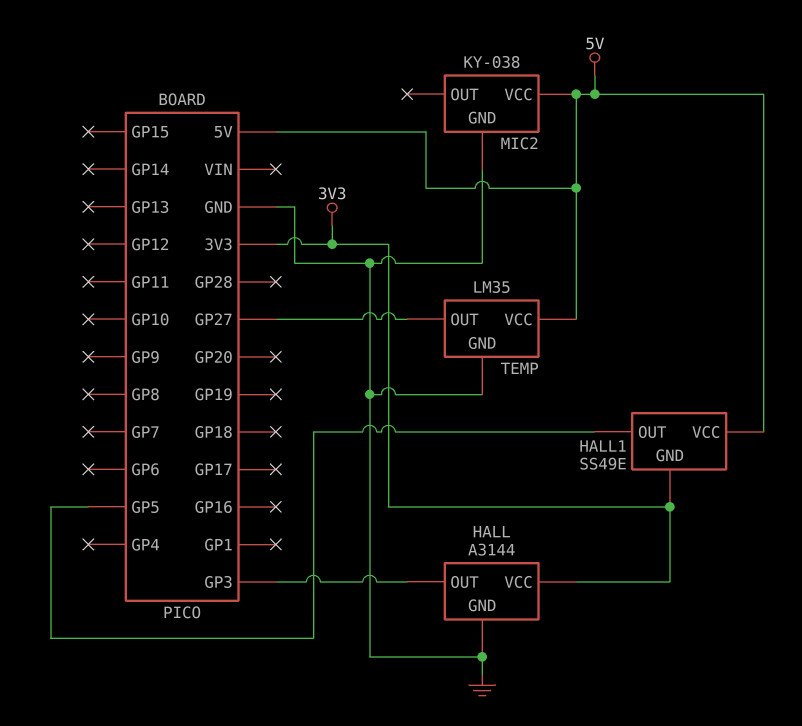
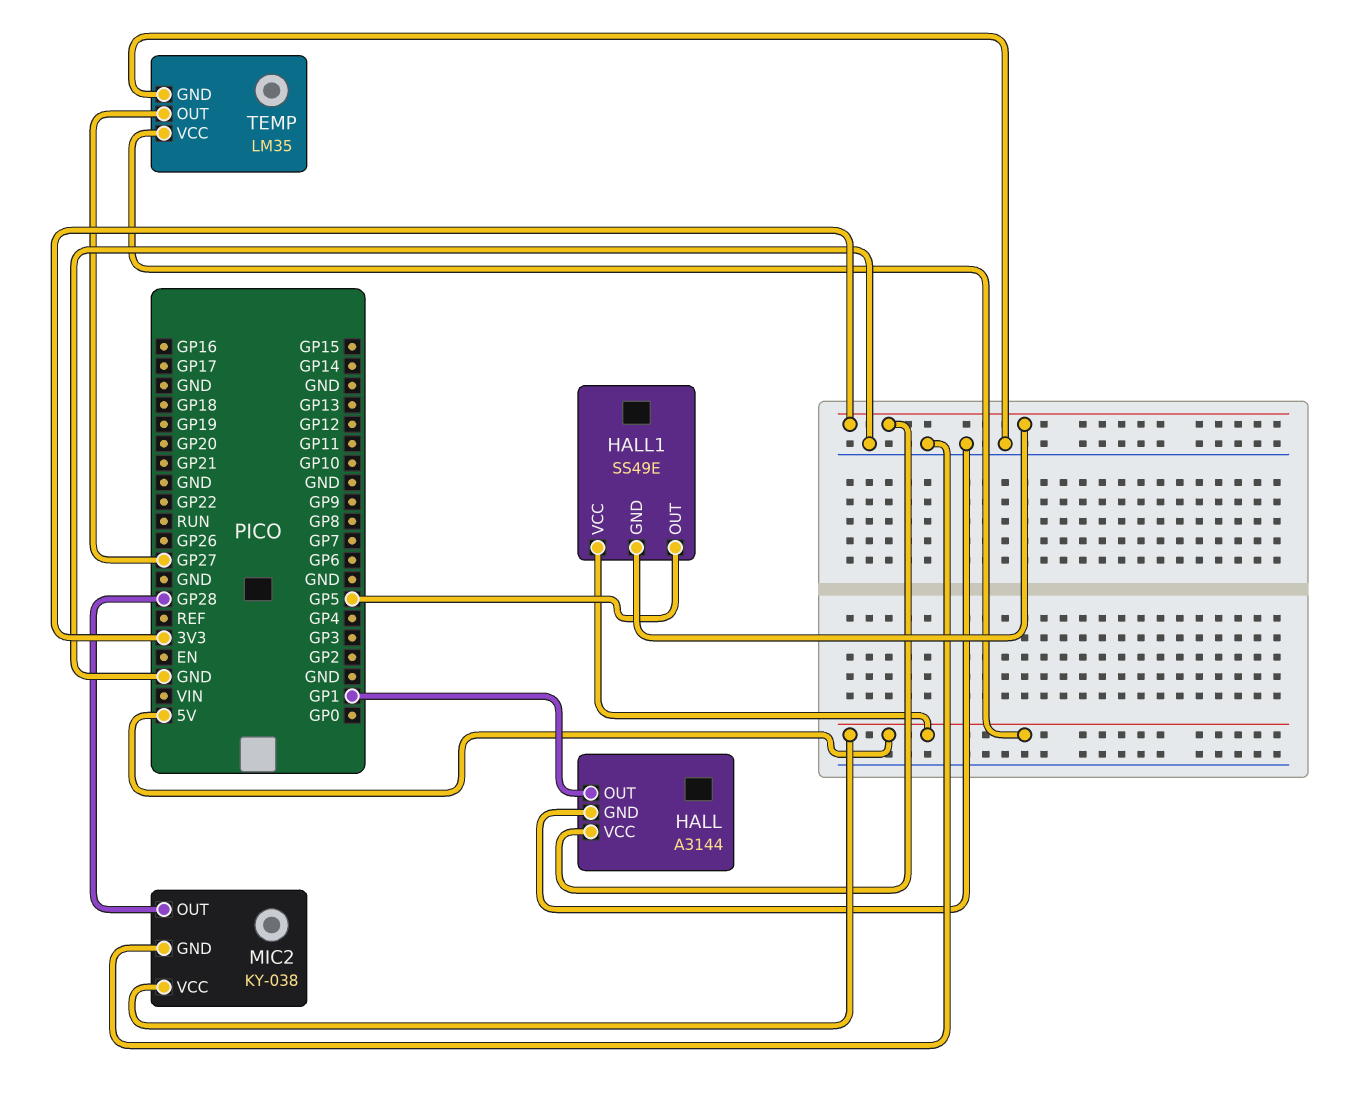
HALL pin OUT: GP3 -> GP1
MIC2 pin OUT: none -> GP28

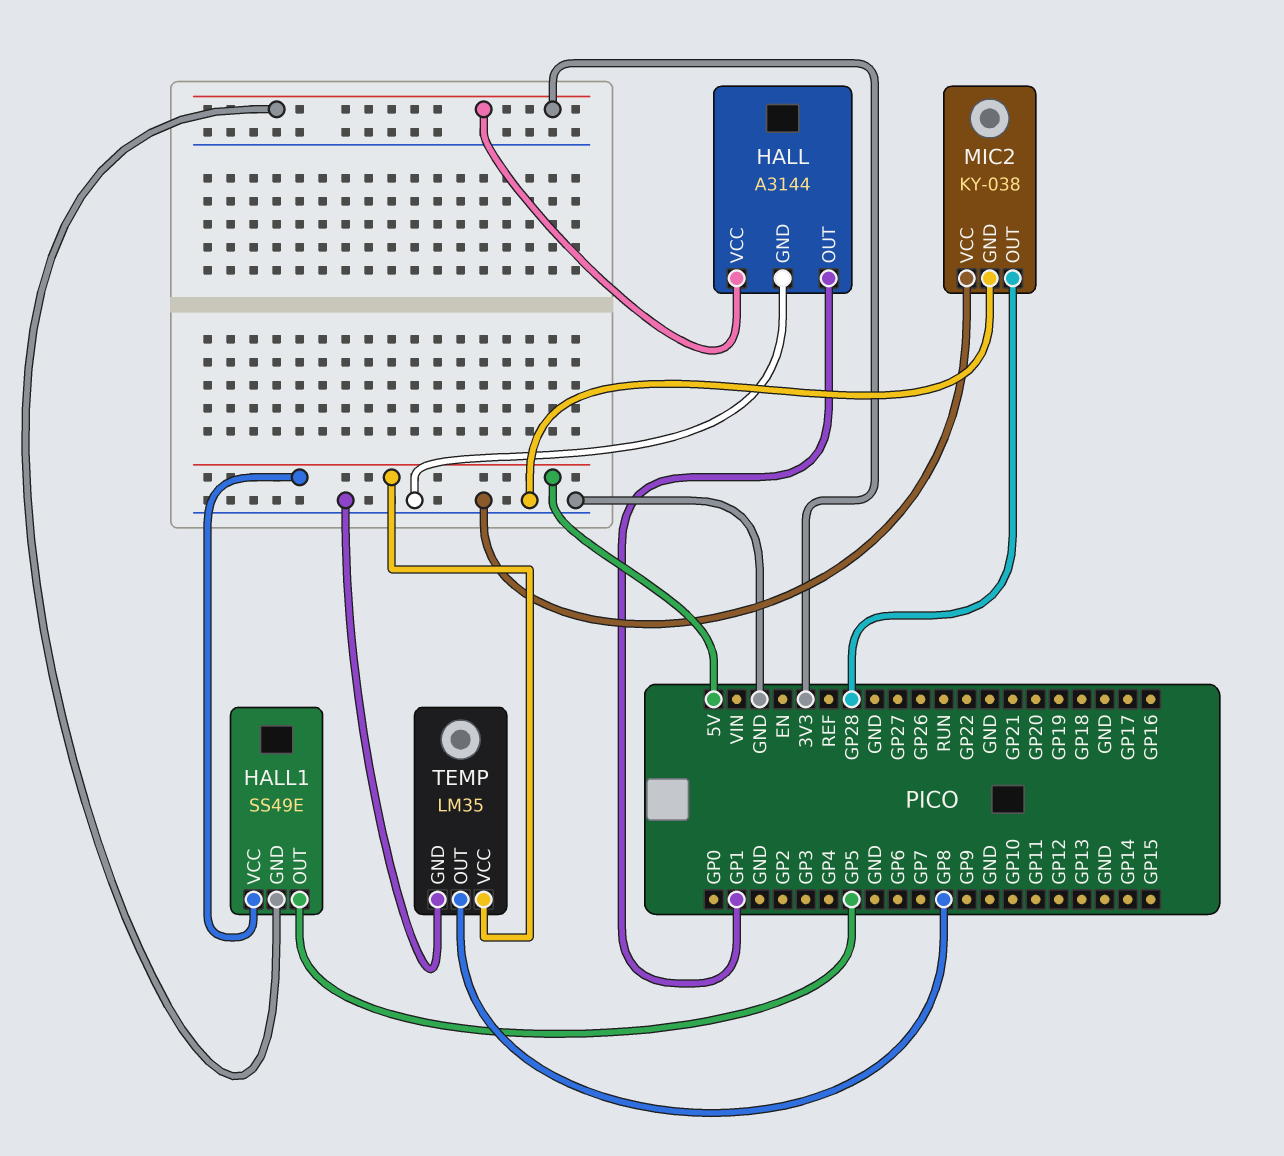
MIC2 pin VCC: 5V -> GND
TEMP pin OUT: GP27 -> GP8

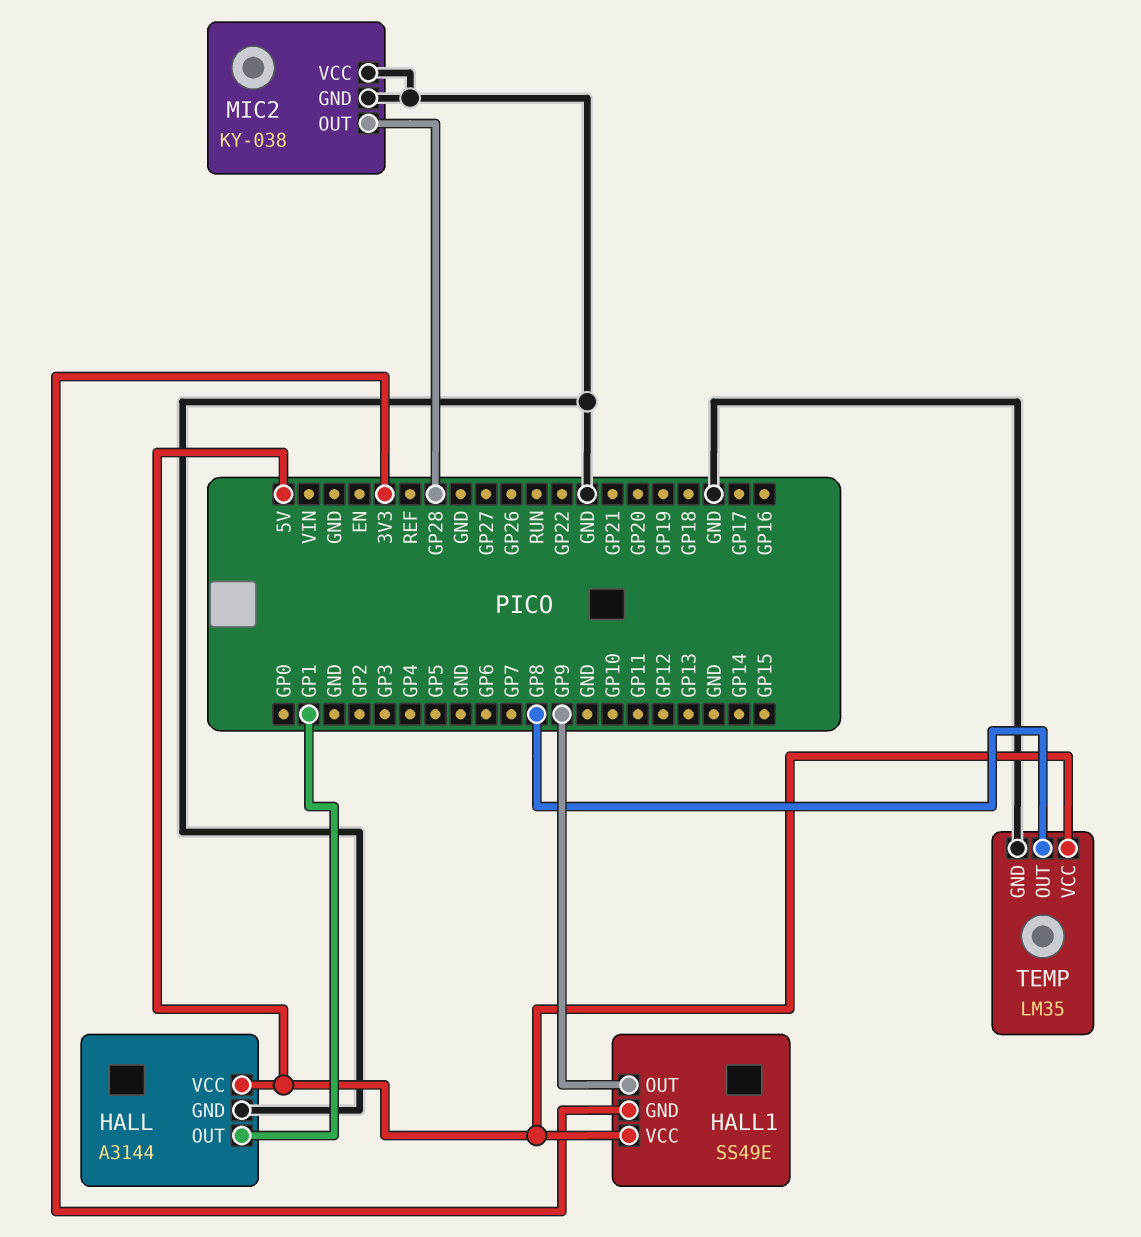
HALL pin VCC: 3V3 -> 5V
HALL1 pin OUT: GP5 -> GP9

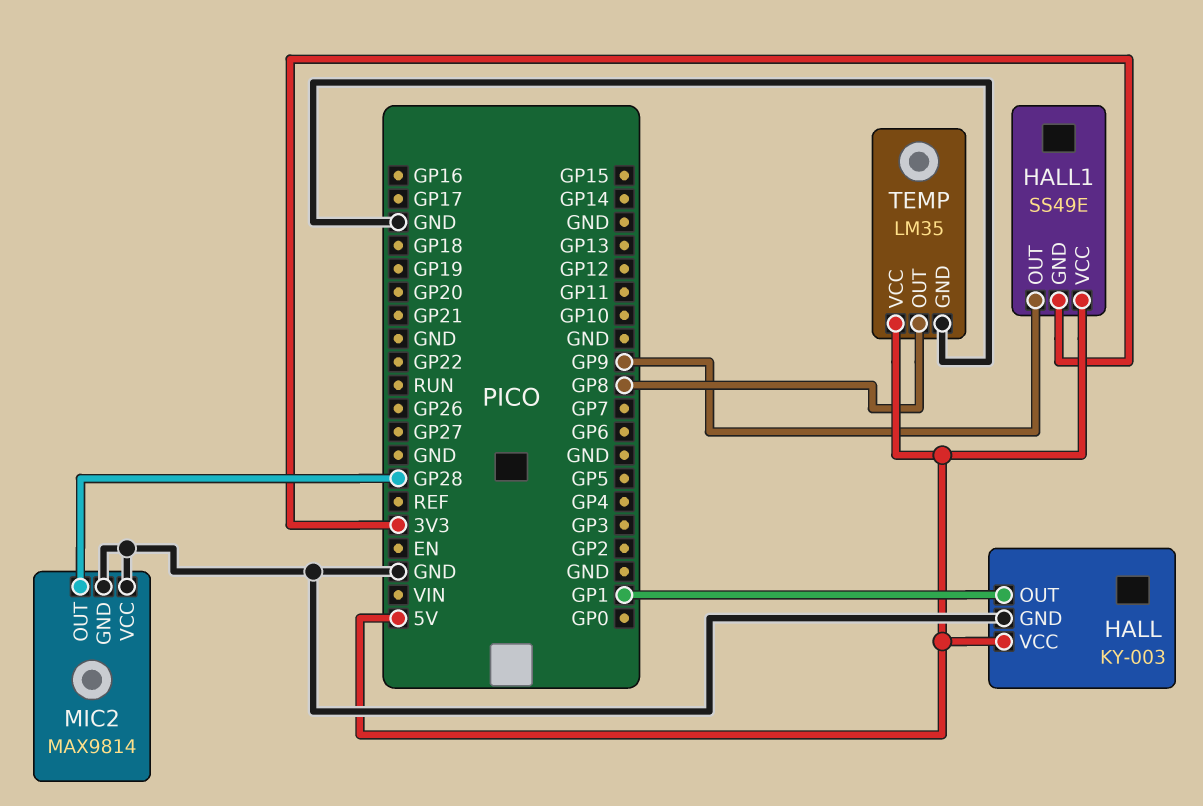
HALL: A3144 -> KY-003
MIC2: KY-038 -> MAX9814

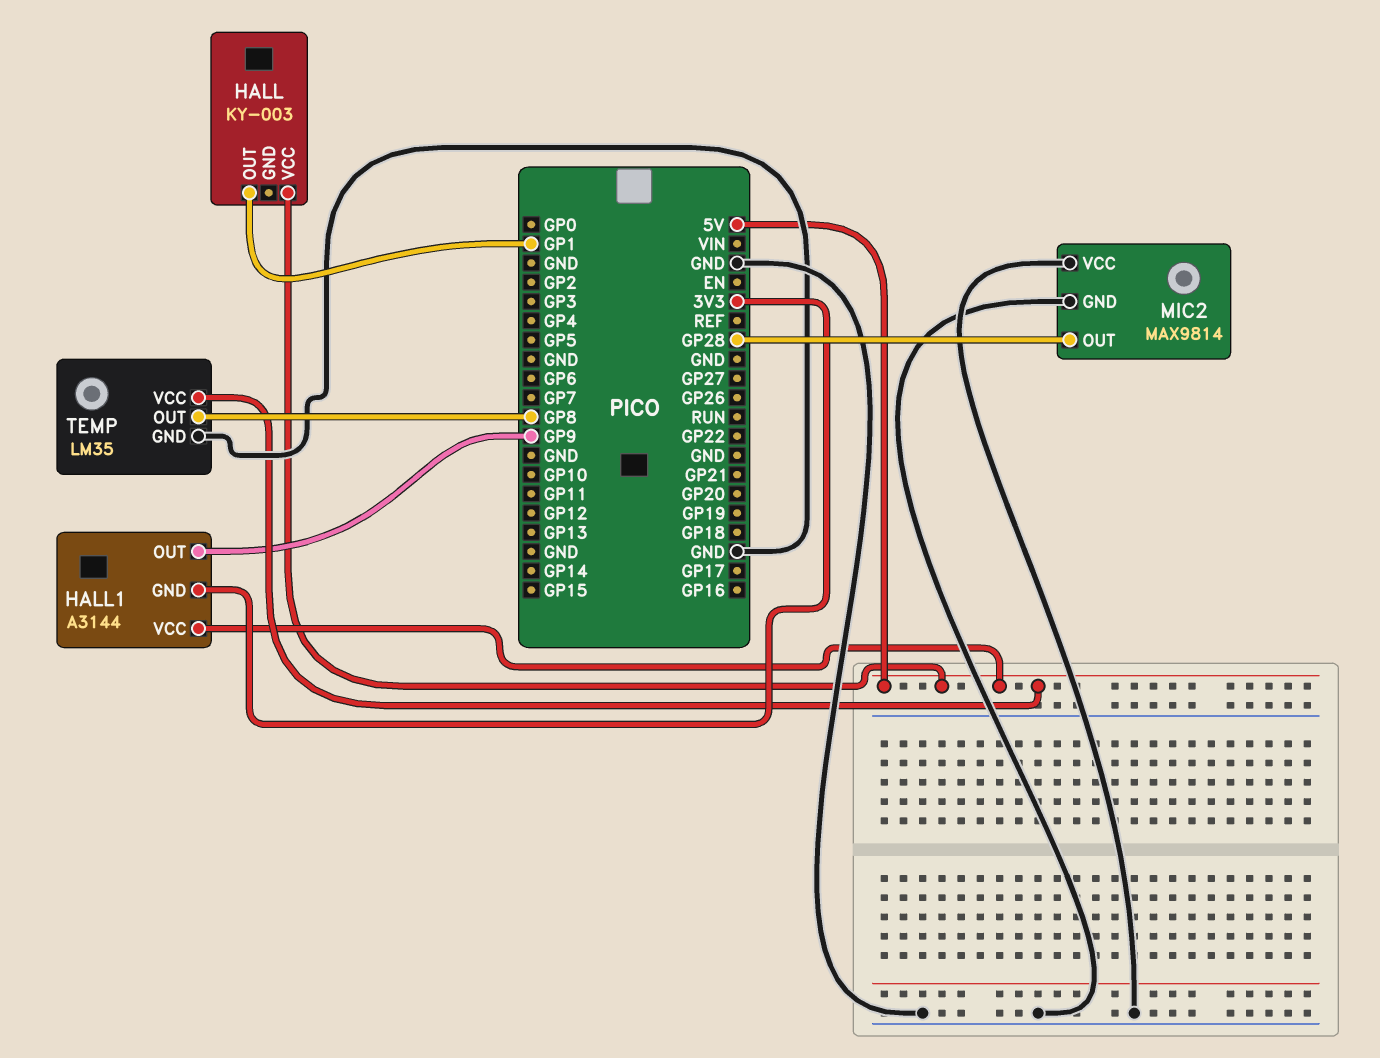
HALL pin GND: GND -> none
HALL1: SS49E -> A3144

